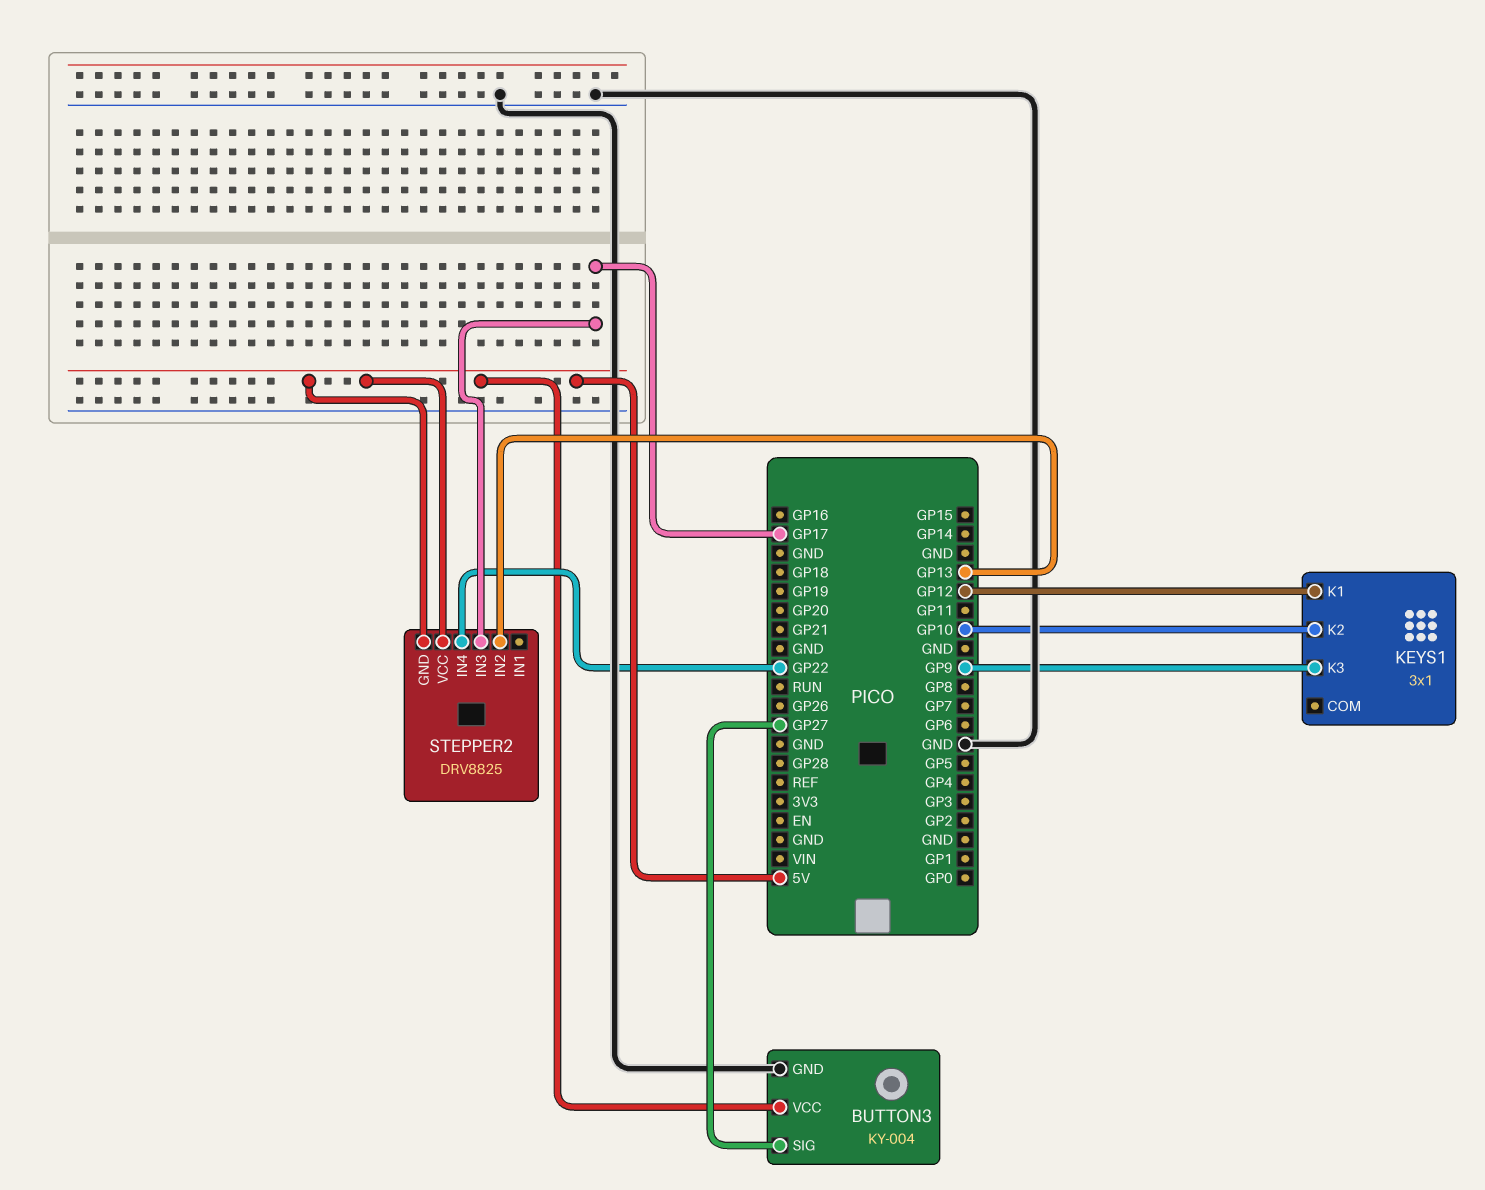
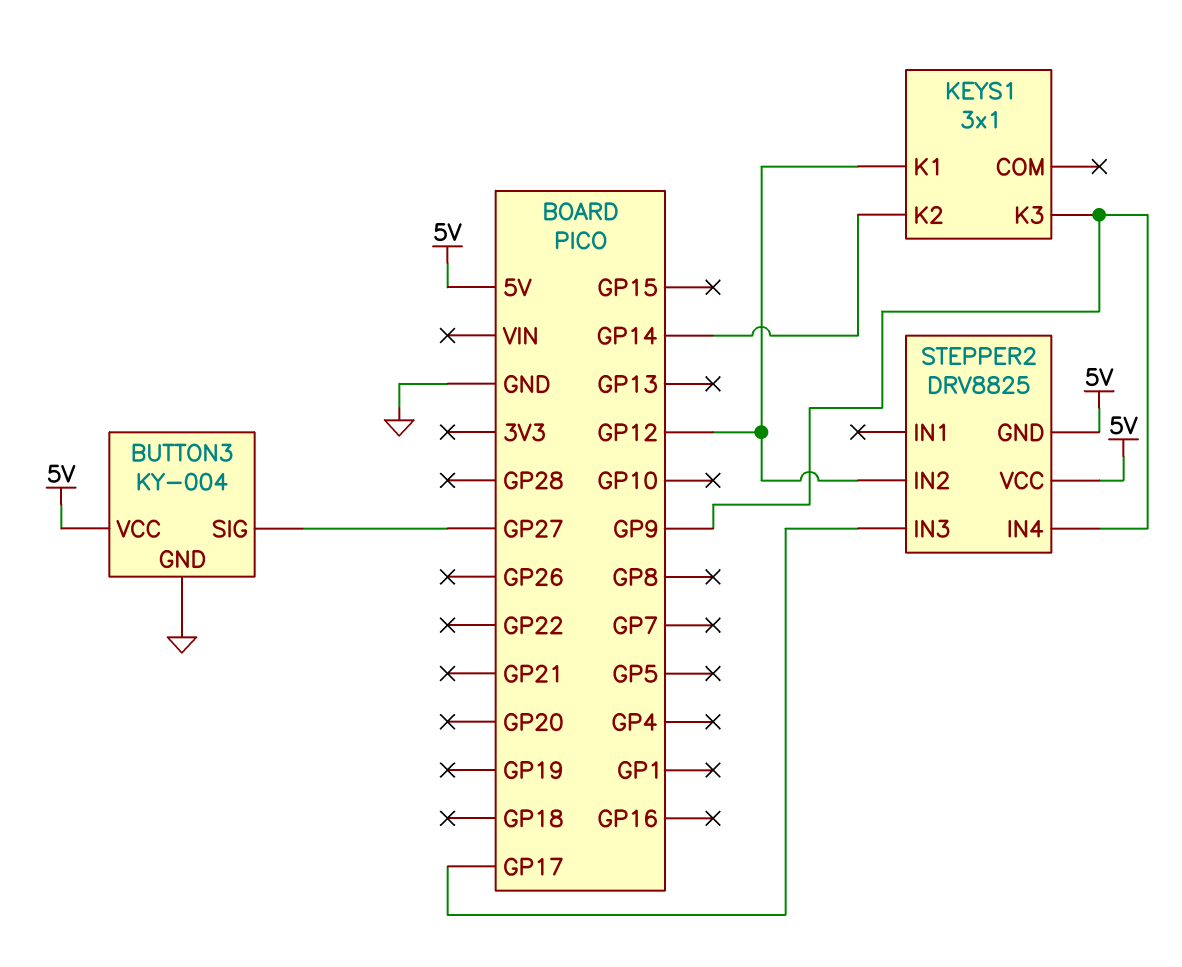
KEYS1 pin K2: GP10 -> GP14
STEPPER2 pin IN2: GP13 -> GP12
STEPPER2 pin IN4: GP22 -> GP9

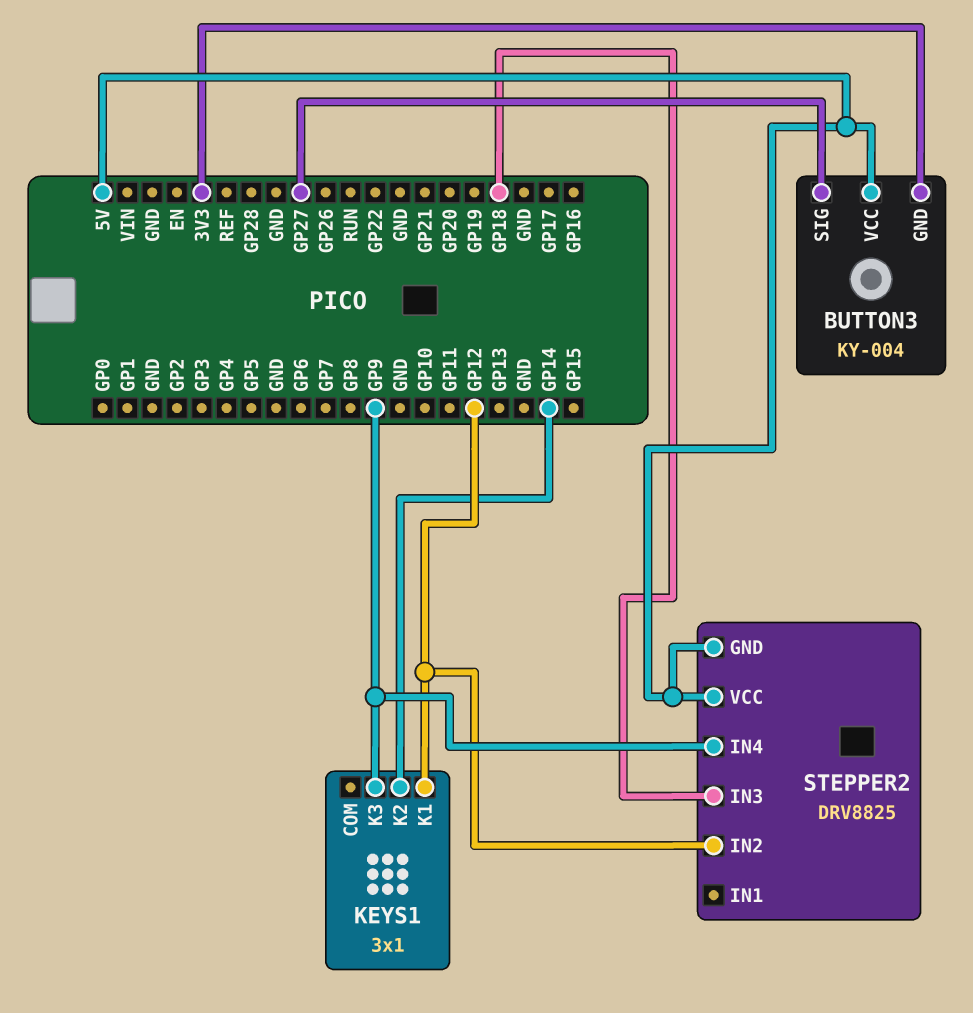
BUTTON3 pin GND: GND -> 3V3
STEPPER2 pin IN3: GP17 -> GP18

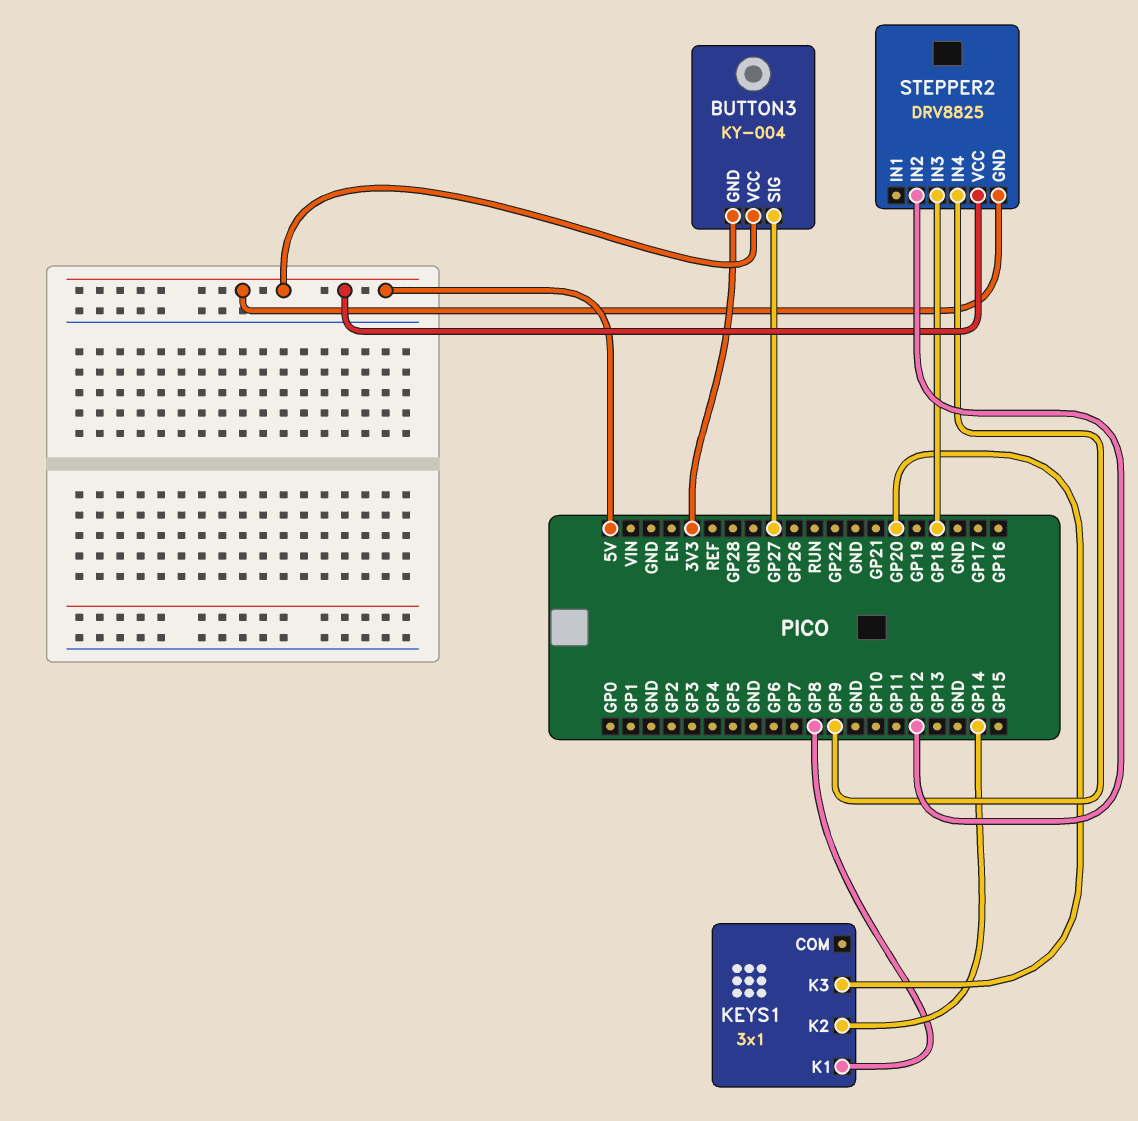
KEYS1 pin K1: GP12 -> GP8
KEYS1 pin K3: GP9 -> GP20

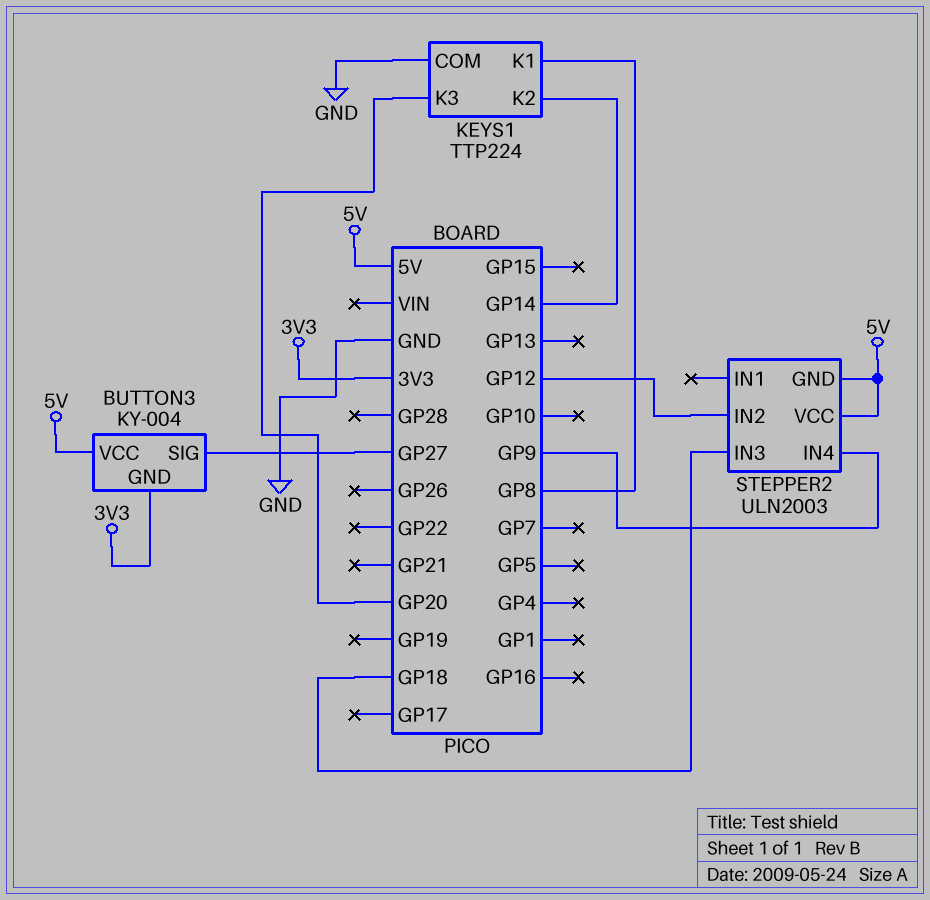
KEYS1: 3x1 -> TTP224
KEYS1 pin COM: none -> GND
STEPPER2: DRV8825 -> ULN2003

